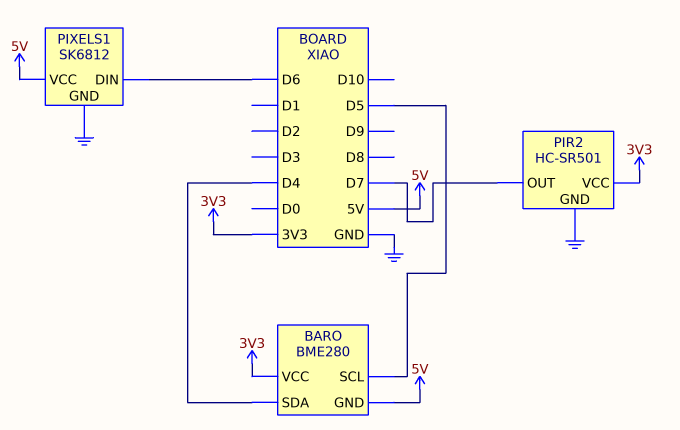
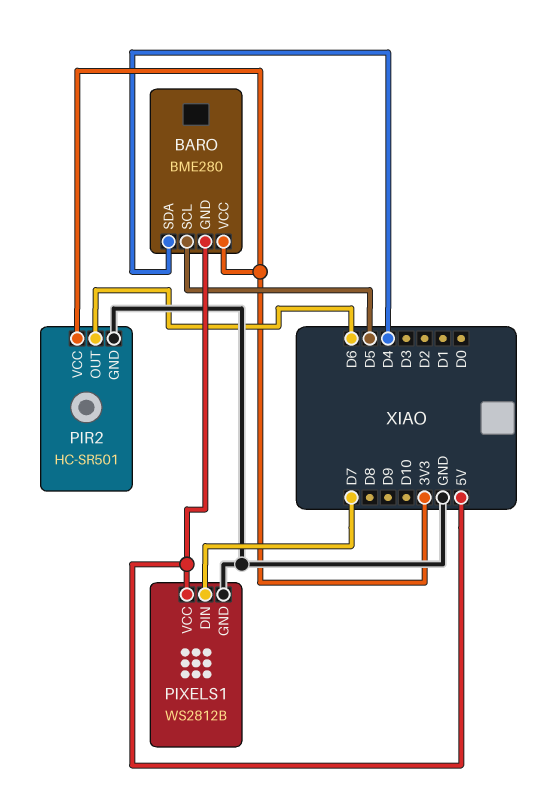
PIR2 pin OUT: D7 -> D6
PIXELS1: SK6812 -> WS2812B
PIXELS1 pin DIN: D6 -> D7

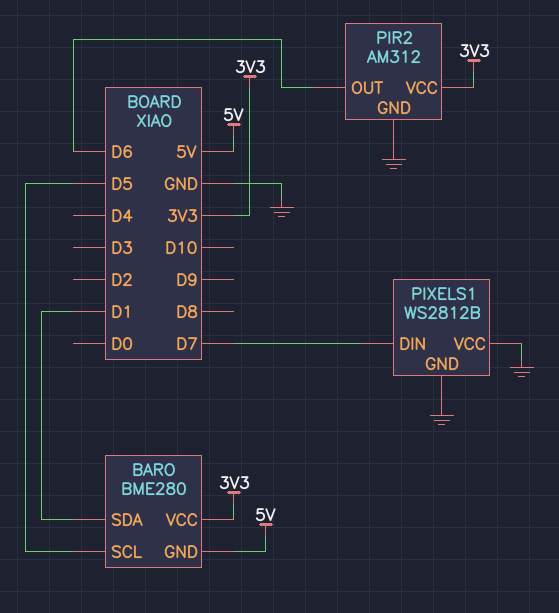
BARO pin SDA: D4 -> D1
PIR2: HC-SR501 -> AM312
PIXELS1 pin VCC: 5V -> GND

